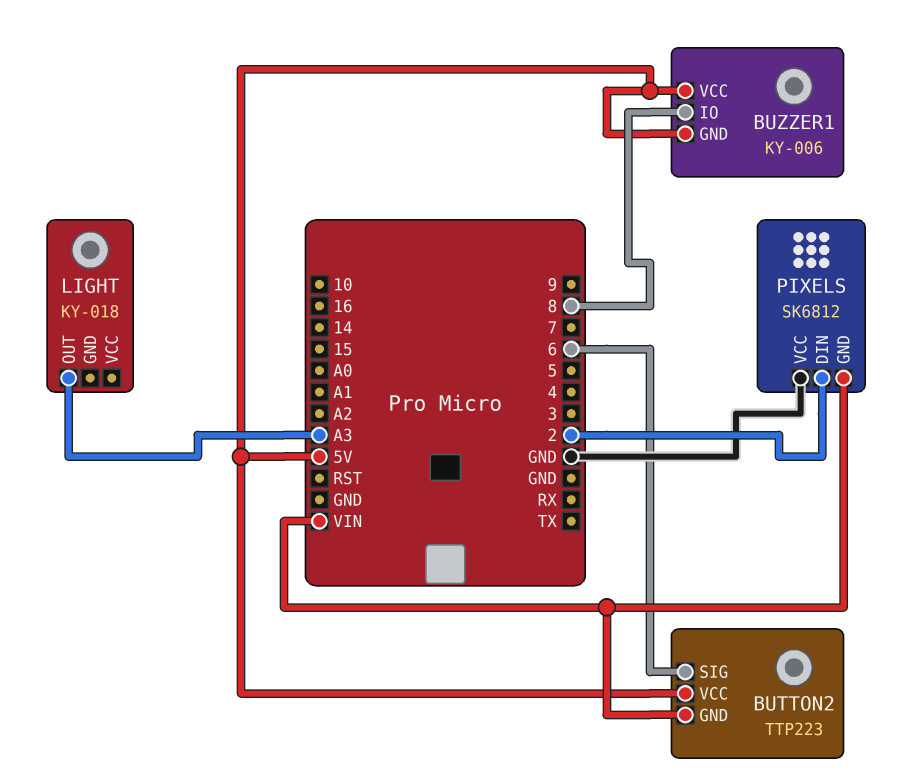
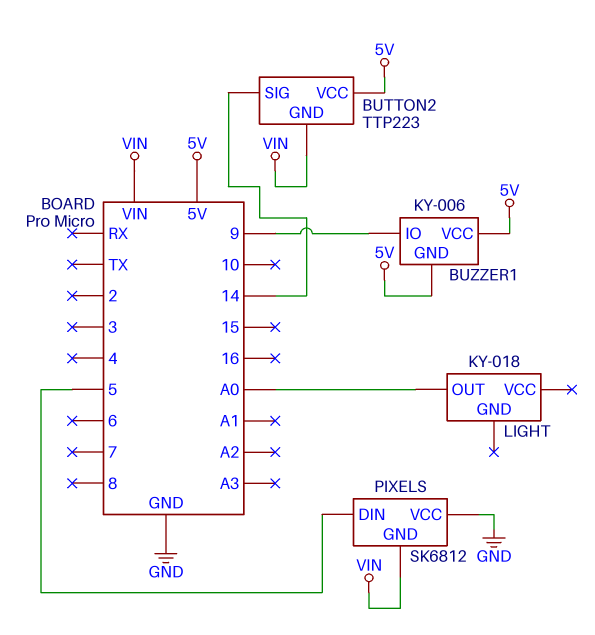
BUTTON2 pin SIG: 6 -> 14
BUZZER1 pin IO: 8 -> 9
LIGHT pin OUT: A3 -> A0
PIXELS pin DIN: 2 -> 5

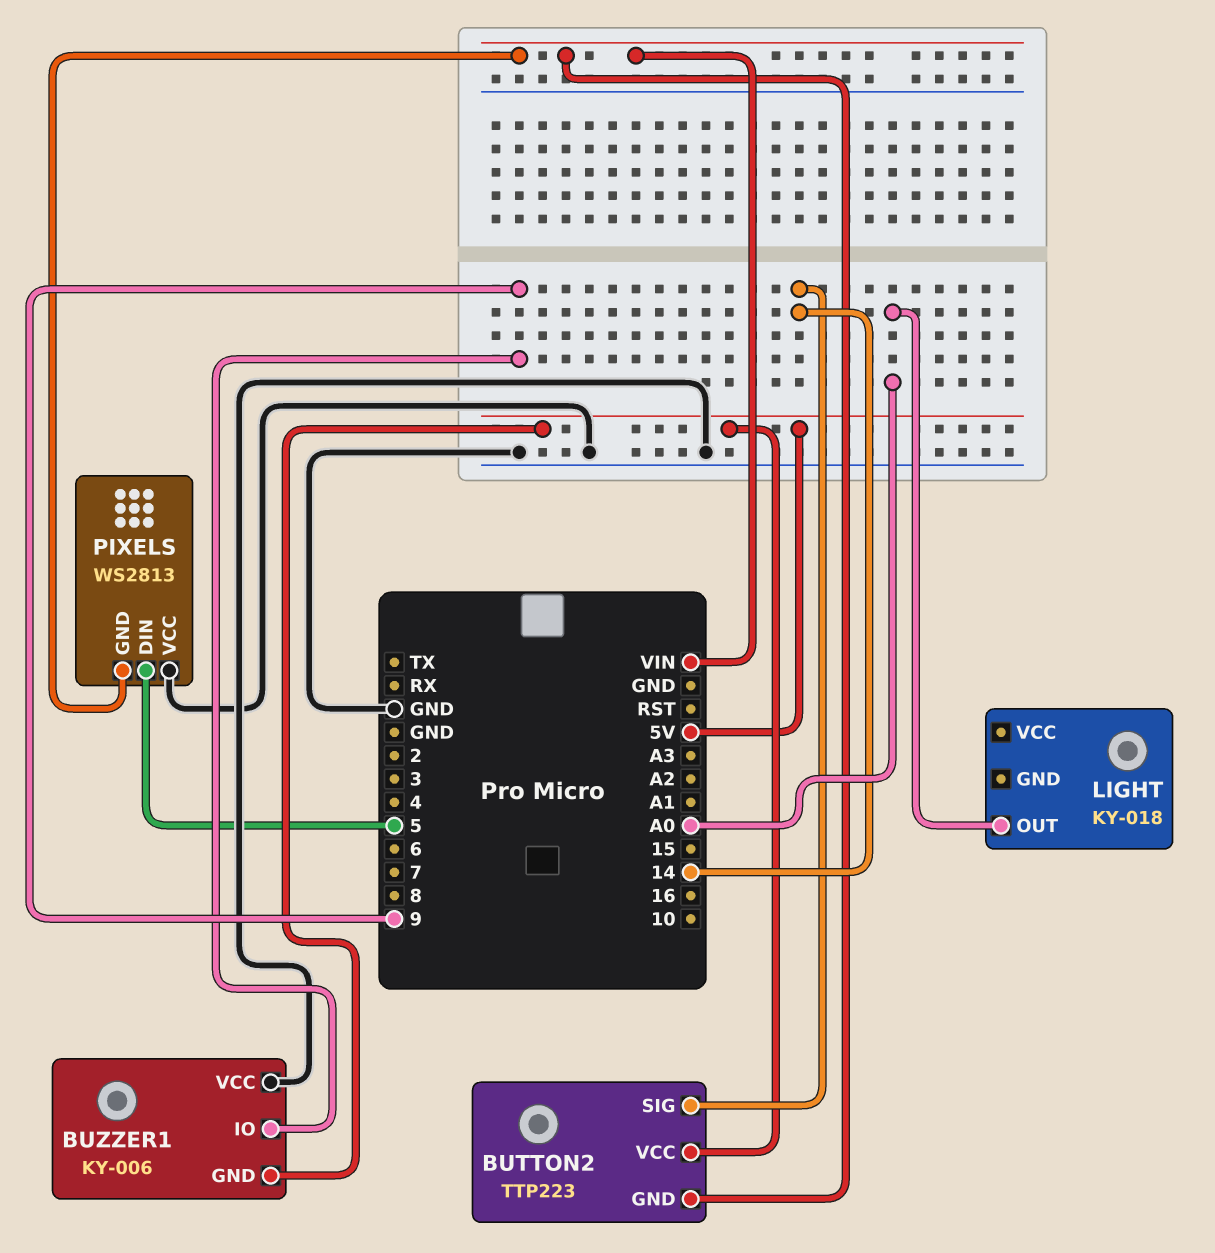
BUZZER1 pin VCC: 5V -> GND
PIXELS: SK6812 -> WS2813

